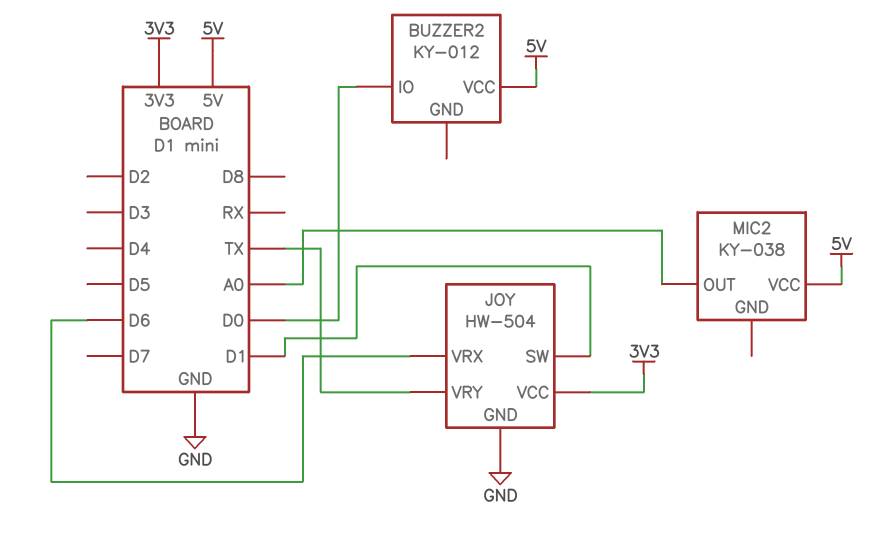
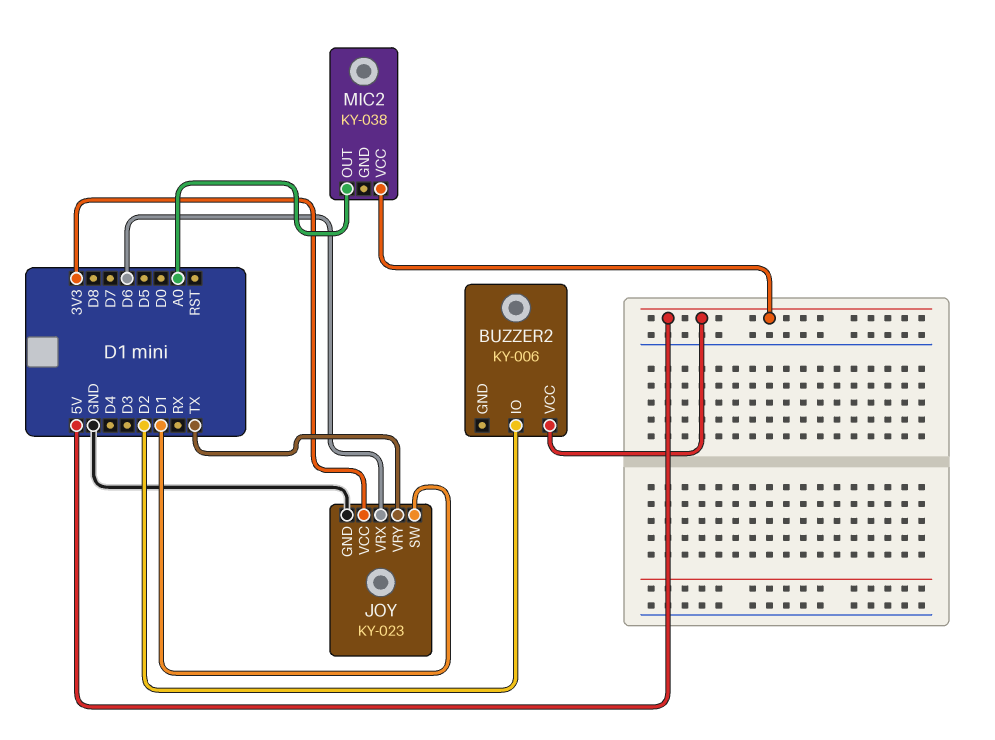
BUZZER2: KY-012 -> KY-006
BUZZER2 pin IO: D0 -> D2
JOY: HW-504 -> KY-023

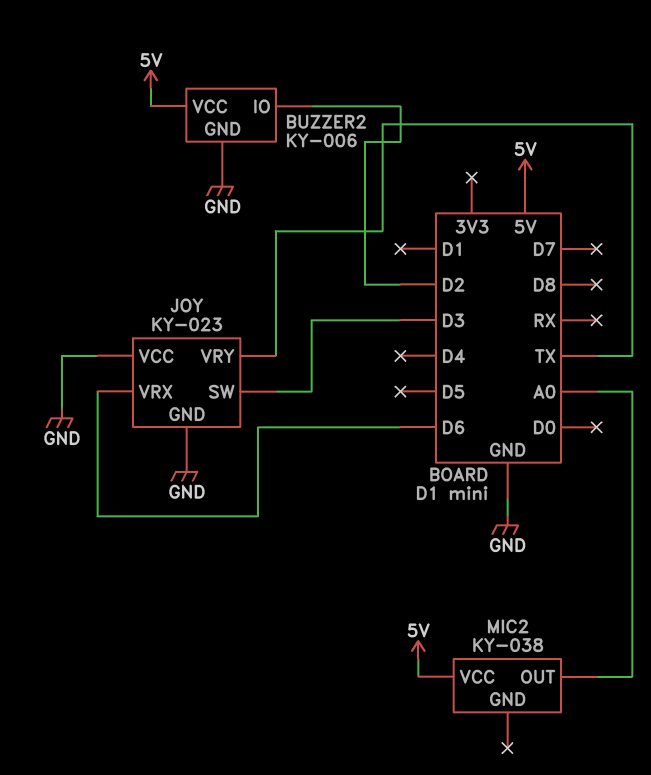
BUZZER2 pin GND: none -> GND
JOY pin SW: D1 -> D3
JOY pin VCC: 3V3 -> GND

